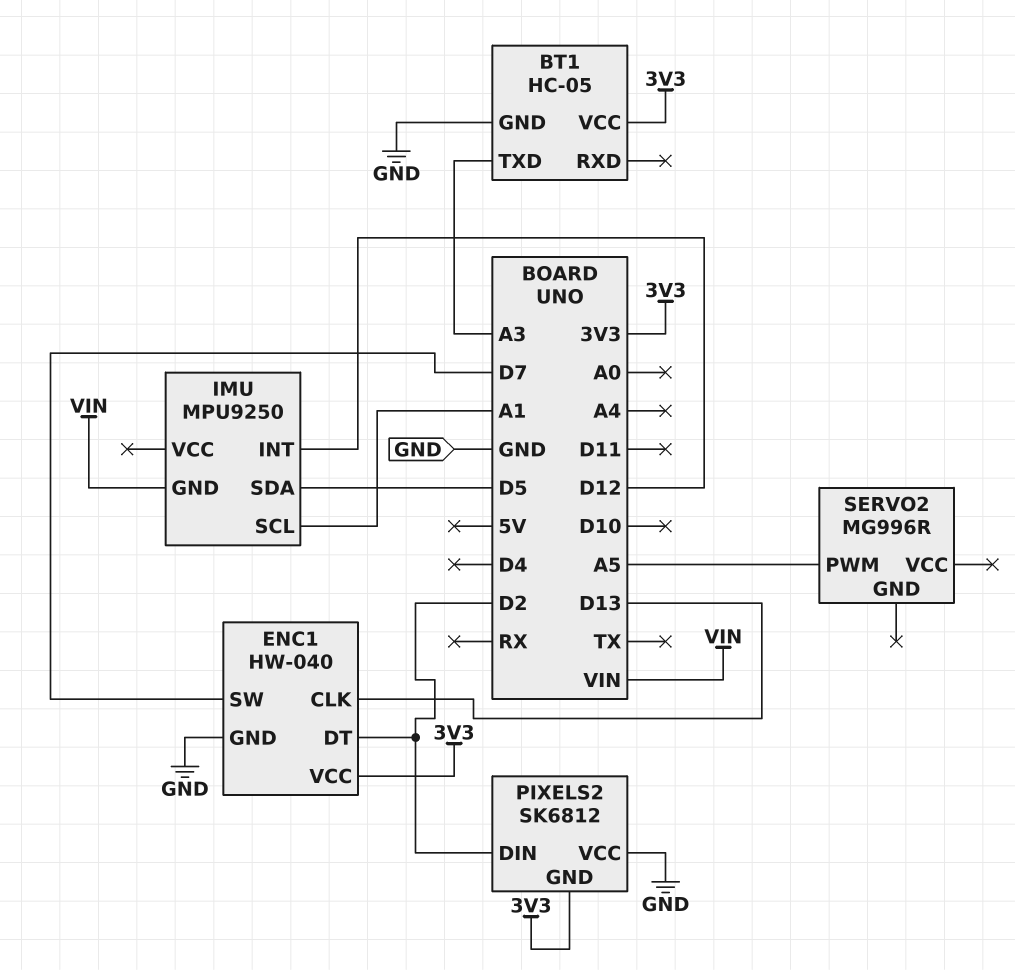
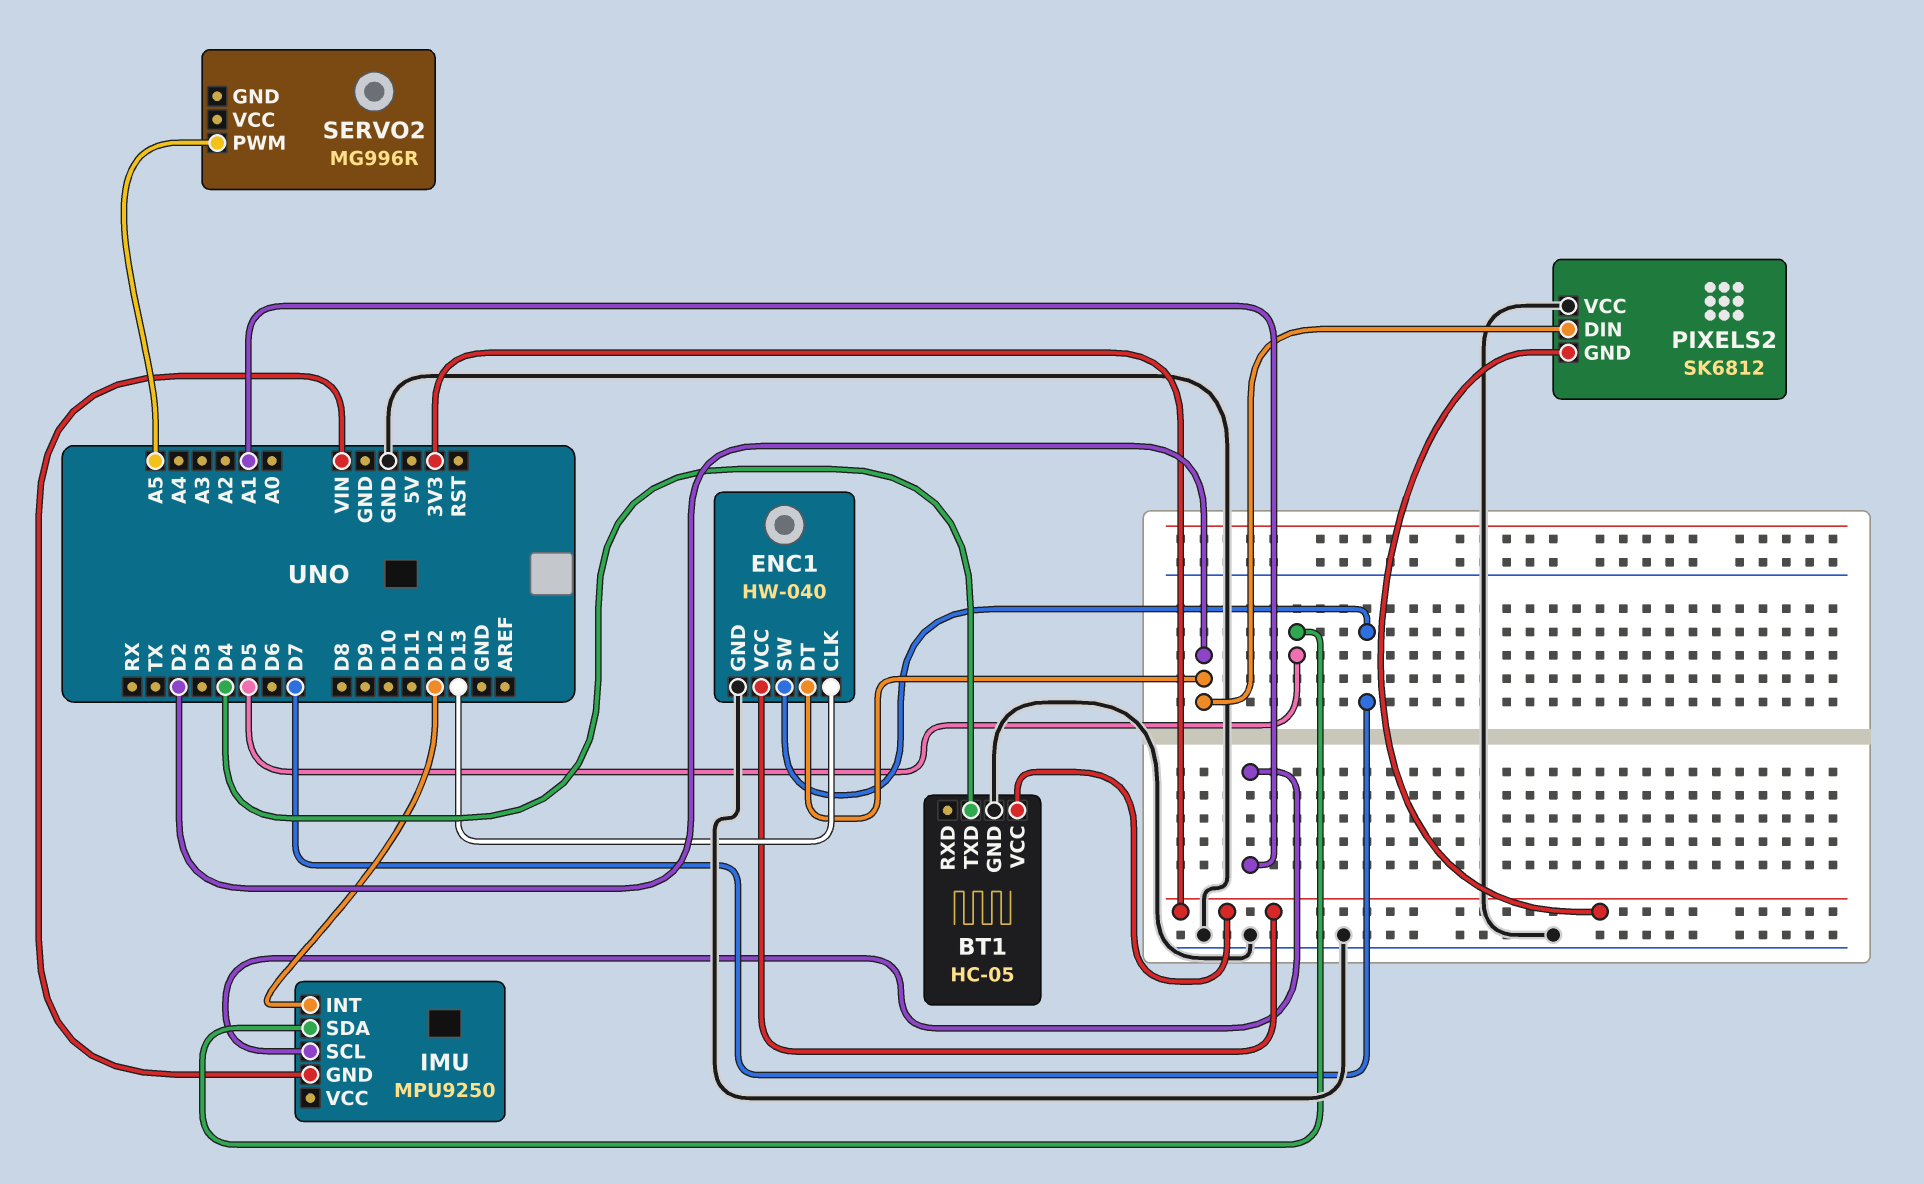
BT1 pin TXD: A3 -> D4

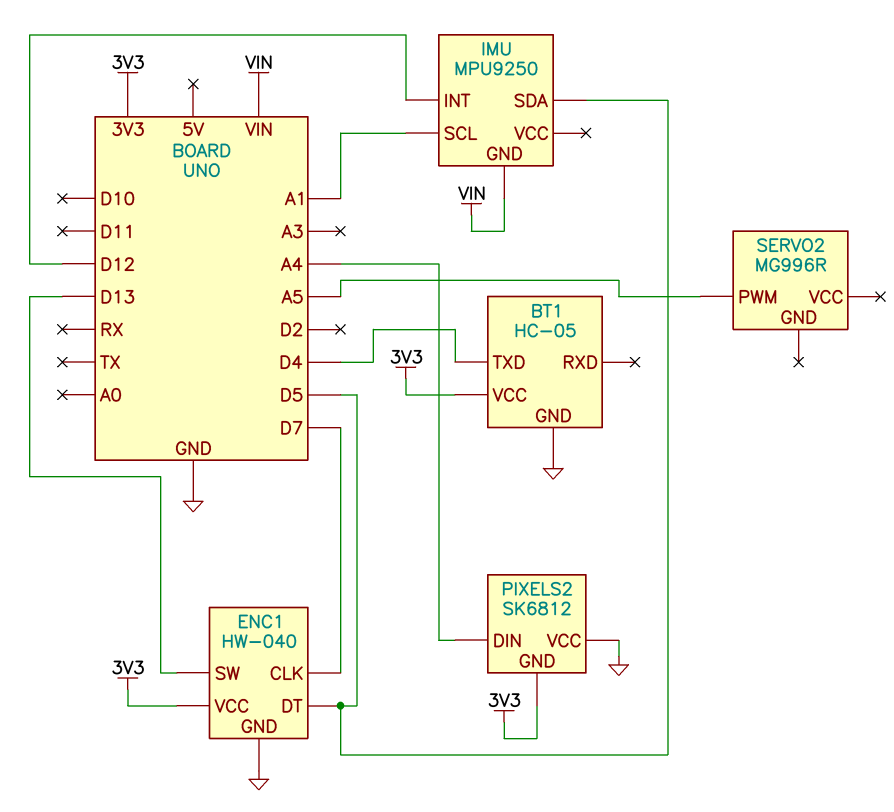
ENC1 pin CLK: D13 -> D7
ENC1 pin DT: D2 -> D5
ENC1 pin SW: D7 -> D13
PIXELS2 pin DIN: D2 -> A4

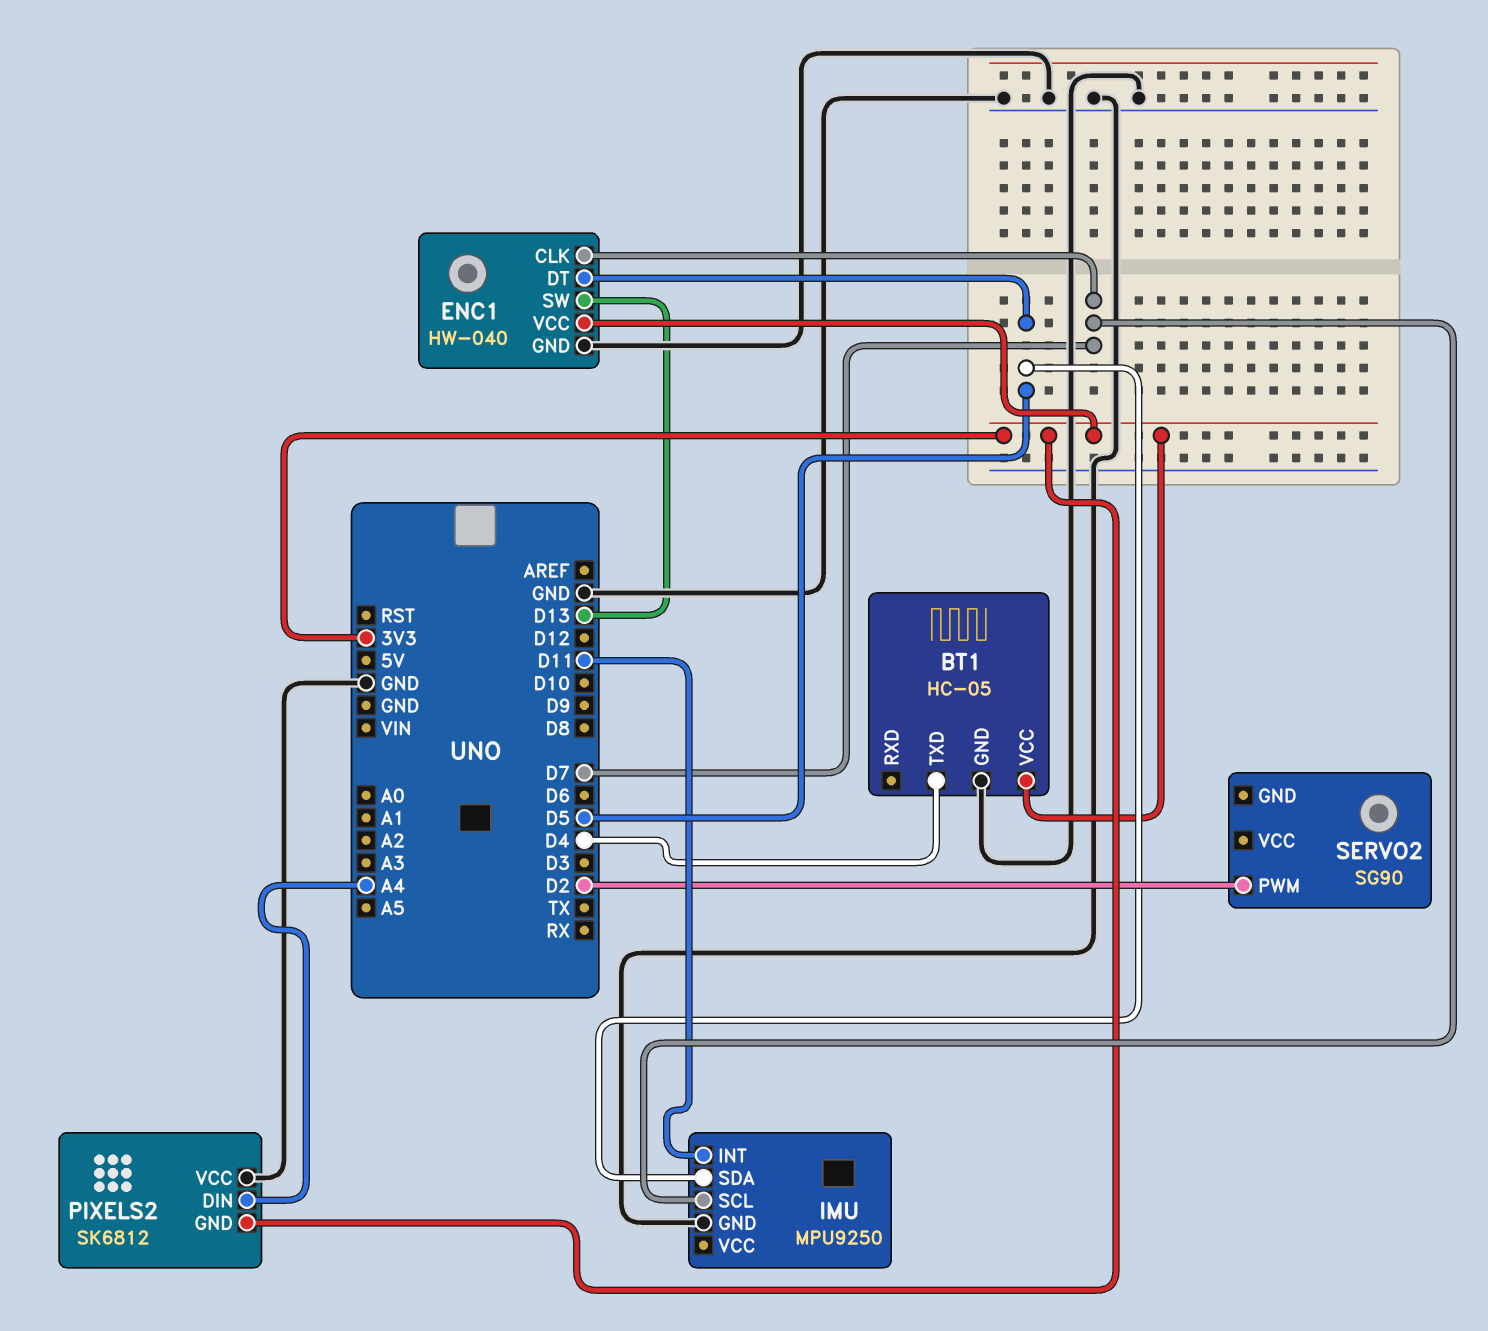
IMU pin GND: VIN -> GND
IMU pin INT: D12 -> D11
IMU pin SCL: A1 -> D7
SERVO2: MG996R -> SG90
SERVO2 pin PWM: A5 -> D2

